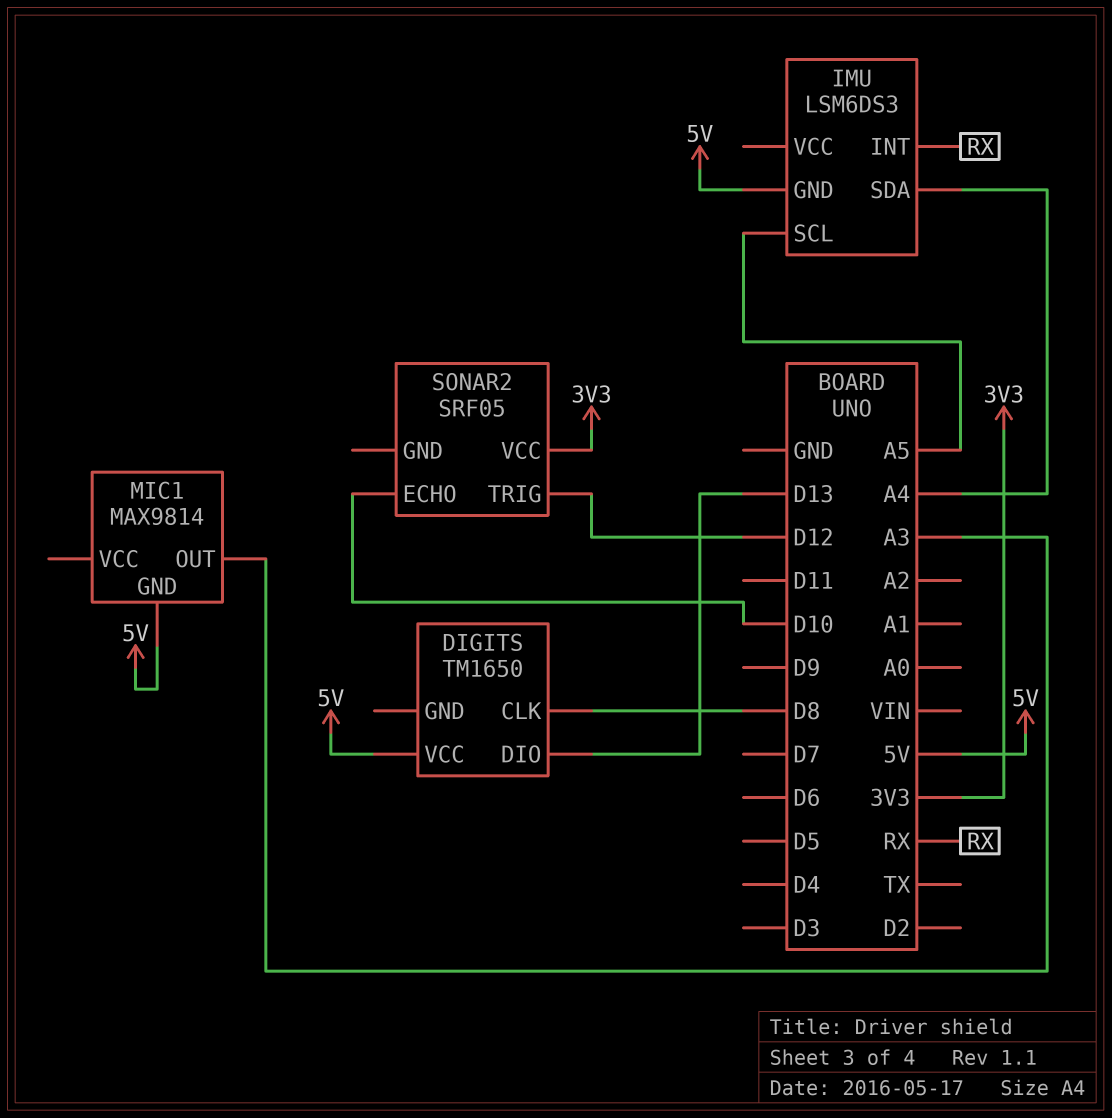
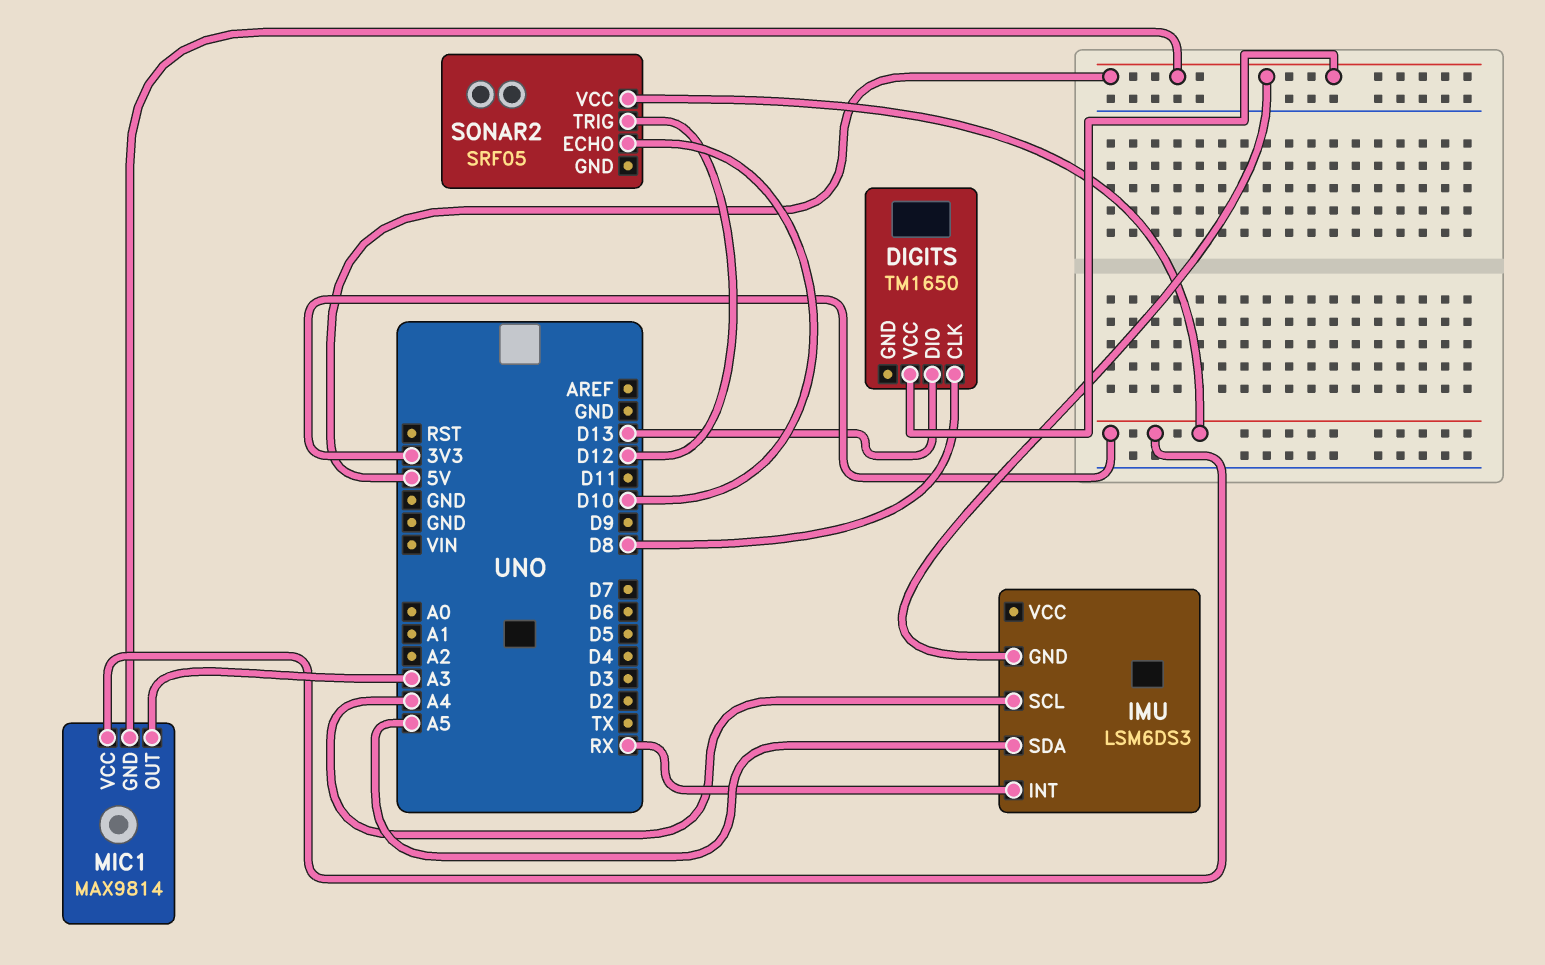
IMU pin SCL: A5 -> A4
IMU pin SDA: A4 -> A5
MIC1 pin VCC: none -> 3V3

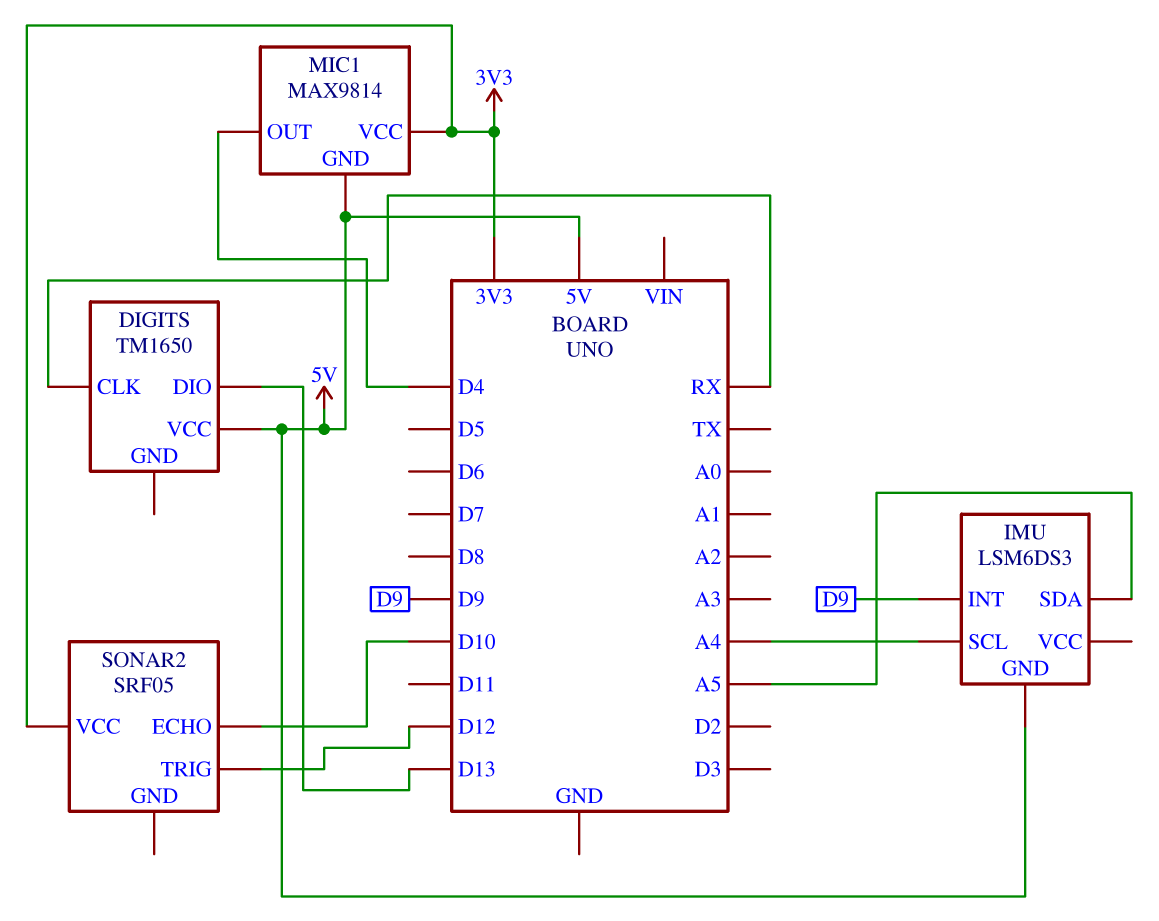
DIGITS pin CLK: D8 -> RX
IMU pin INT: RX -> D9
MIC1 pin OUT: A3 -> D4

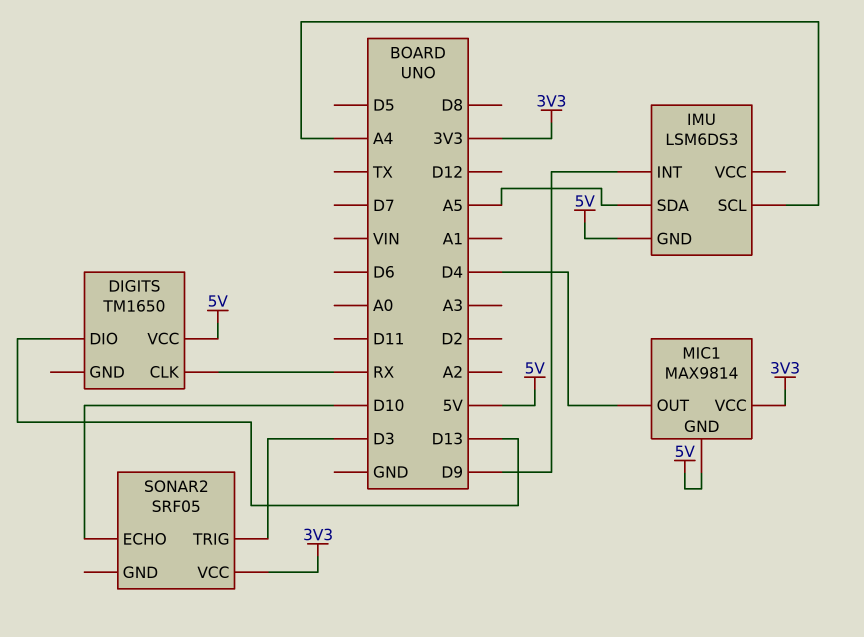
SONAR2 pin TRIG: D12 -> D3

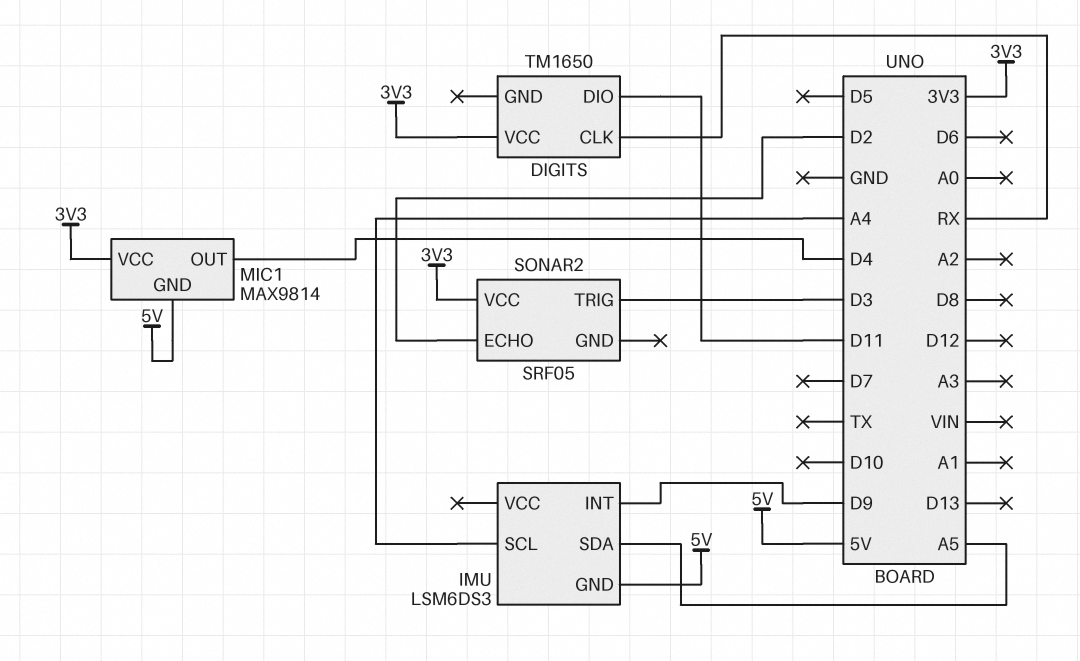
DIGITS pin DIO: D13 -> D11
DIGITS pin VCC: 5V -> 3V3
SONAR2 pin ECHO: D10 -> D2

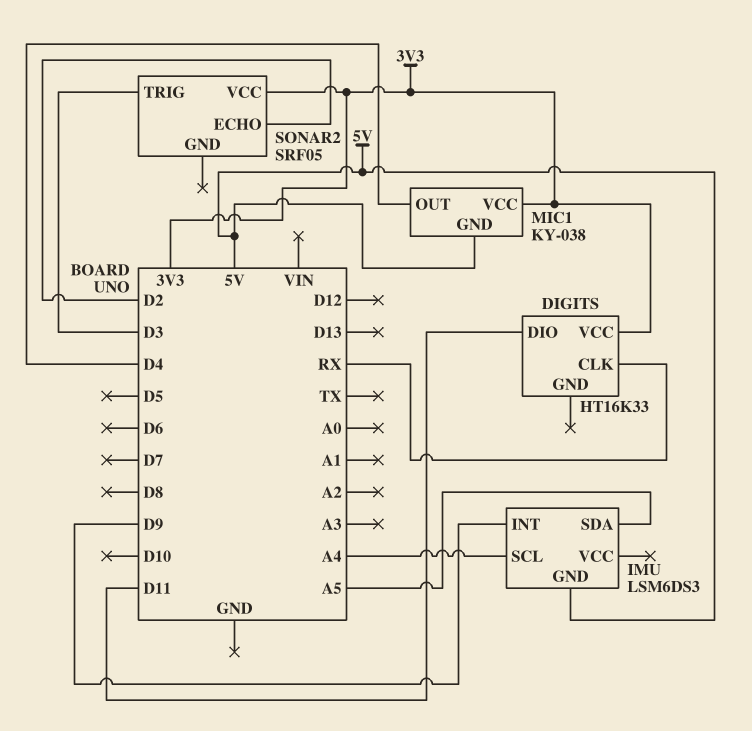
DIGITS: TM1650 -> HT16K33
MIC1: MAX9814 -> KY-038

